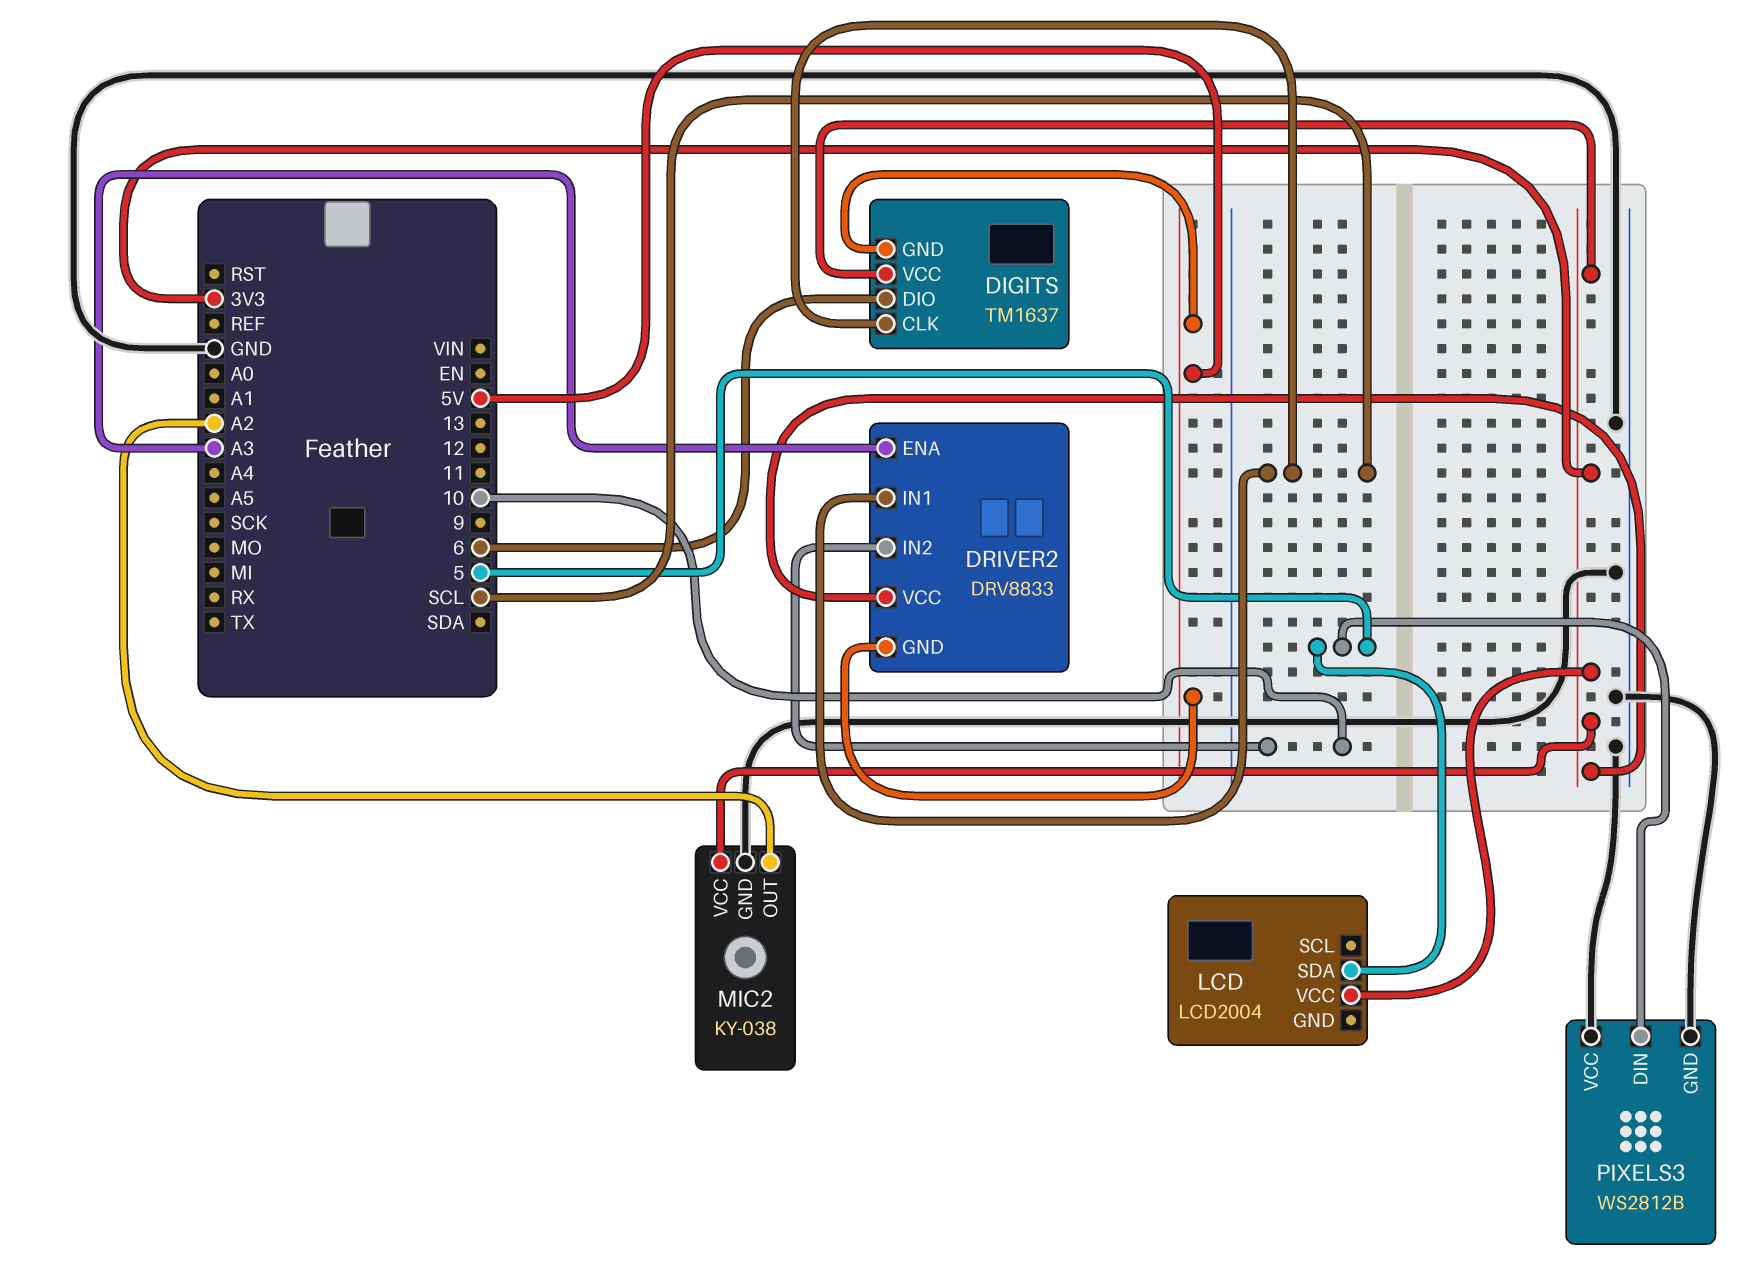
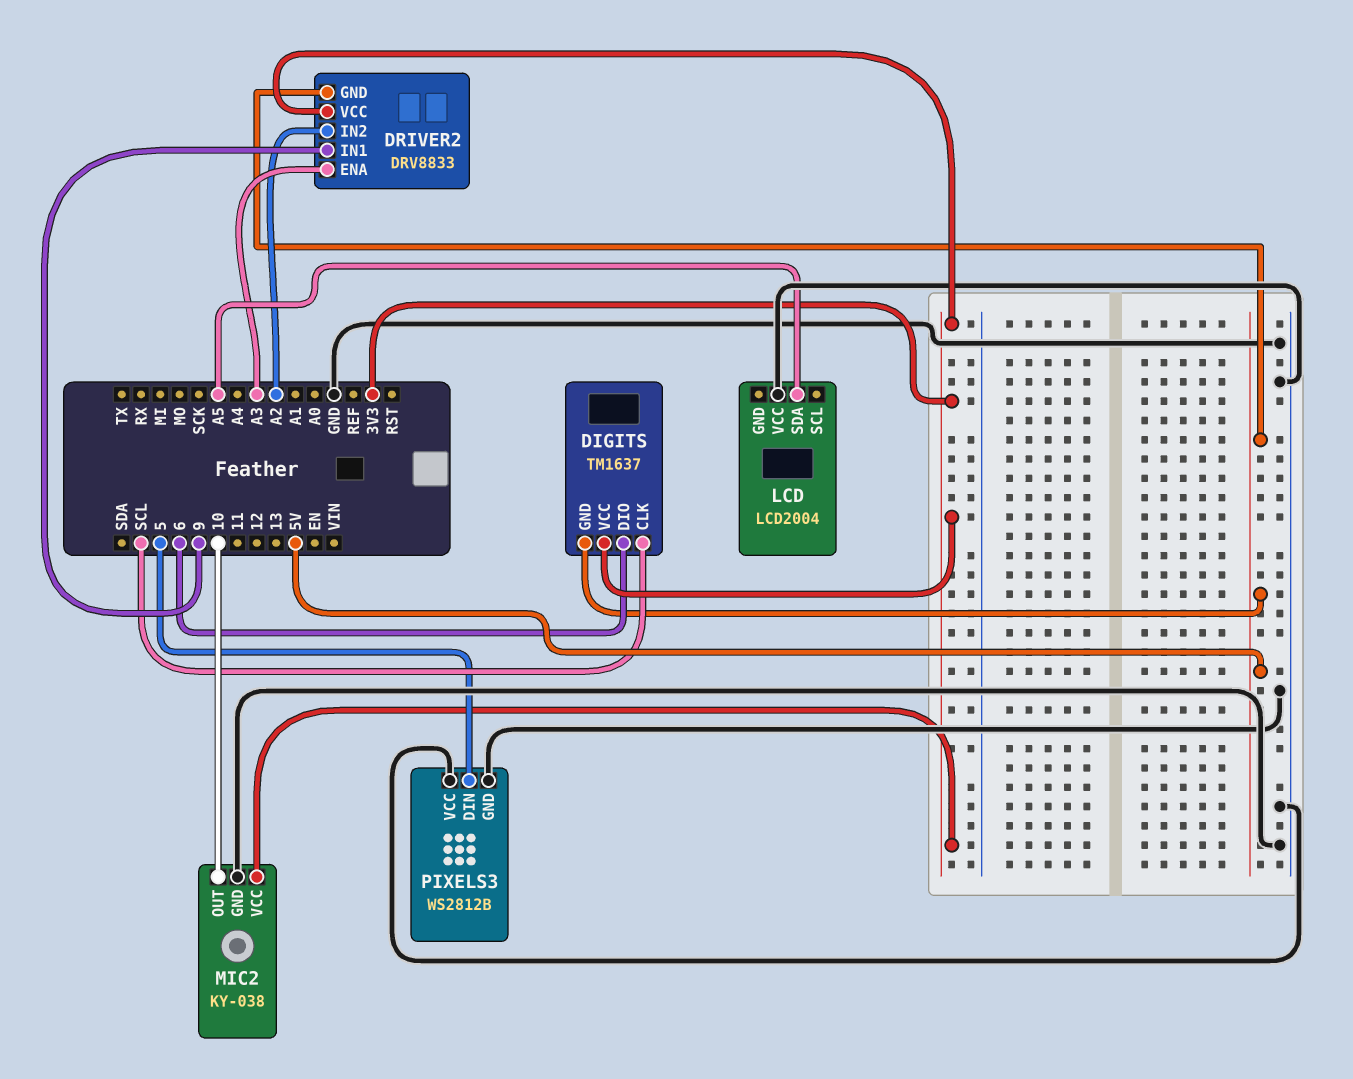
DRIVER2 pin IN1: SCL -> 9
DRIVER2 pin IN2: 10 -> A2
LCD pin SDA: 5 -> A5
LCD pin VCC: 3V3 -> GND
MIC2 pin OUT: A2 -> 10

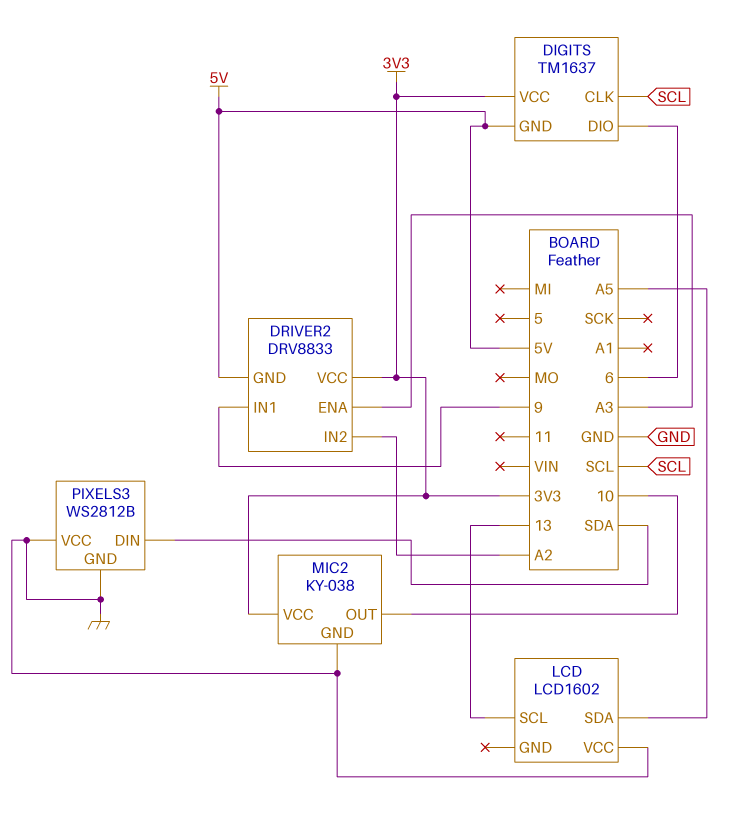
LCD: LCD2004 -> LCD1602
LCD pin SCL: none -> 13
PIXELS3 pin DIN: 5 -> SDA

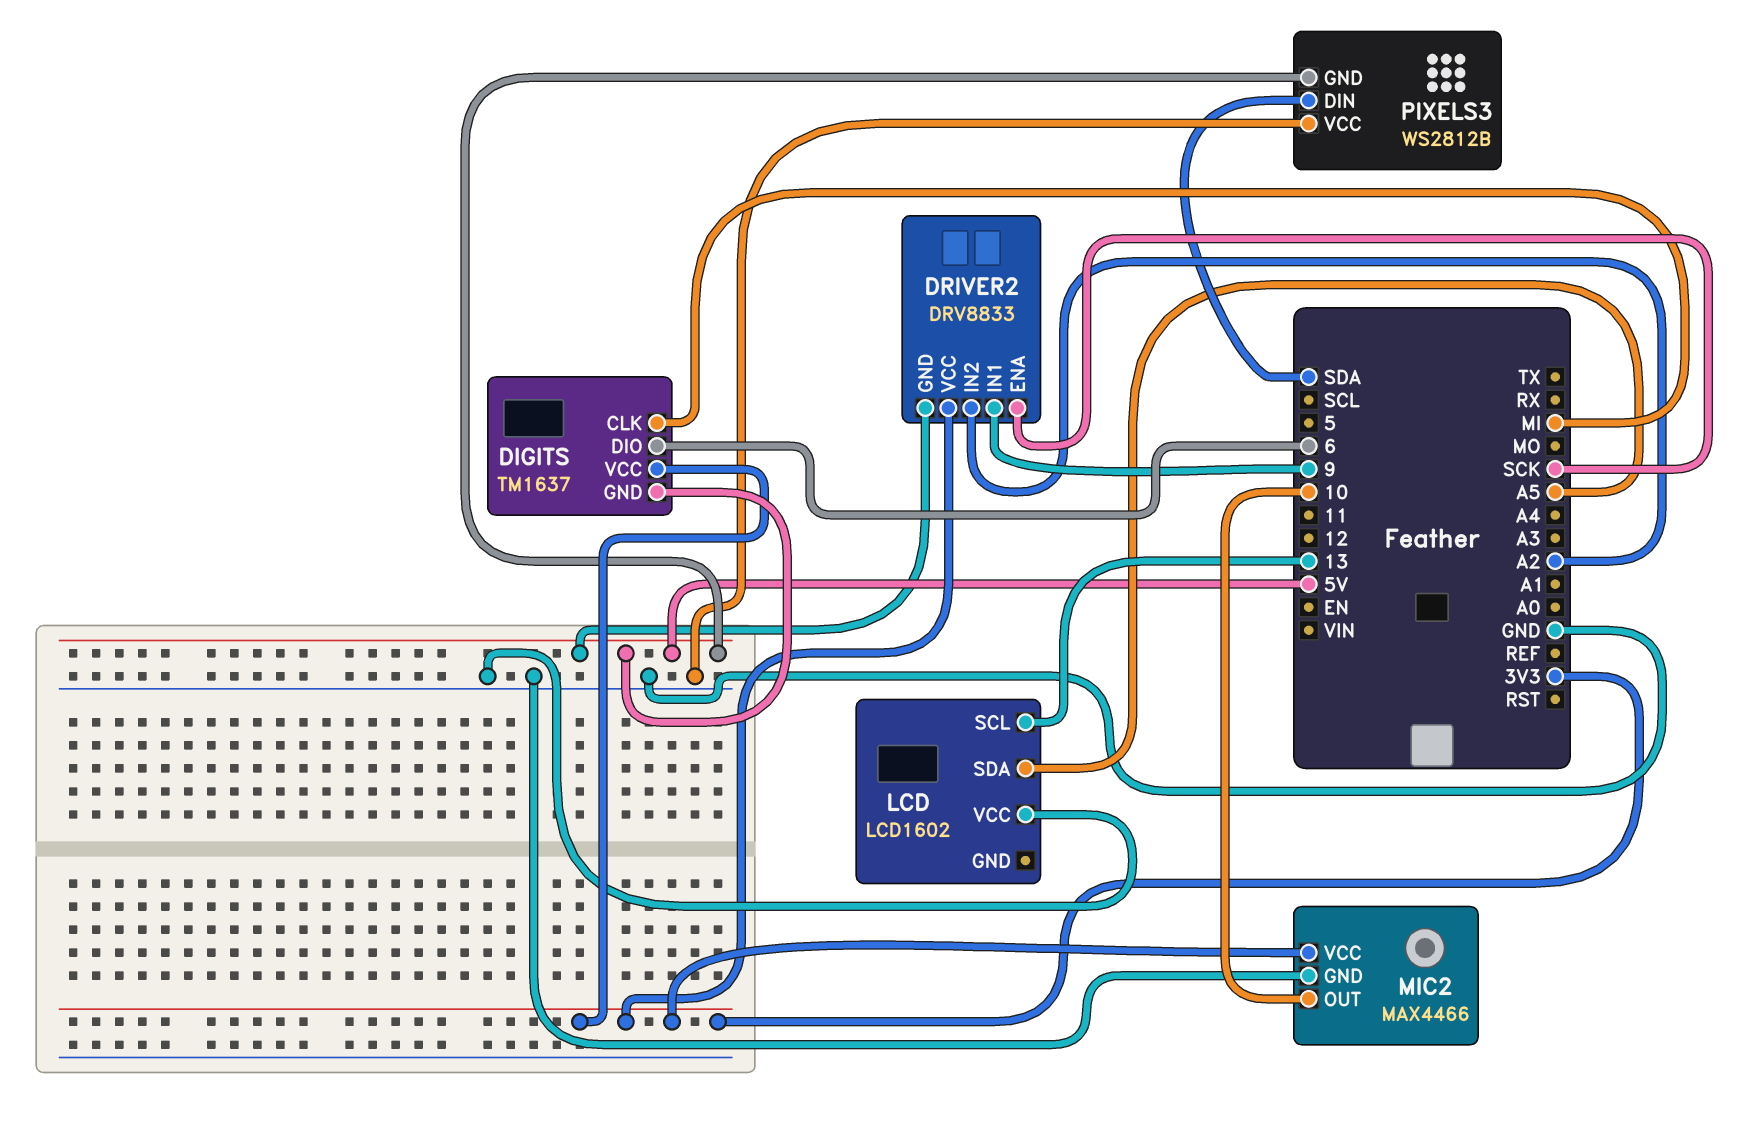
DIGITS pin CLK: SCL -> MI
DRIVER2 pin ENA: A3 -> SCK
MIC2: KY-038 -> MAX4466
PIXELS3 pin GND: GND -> 5V

